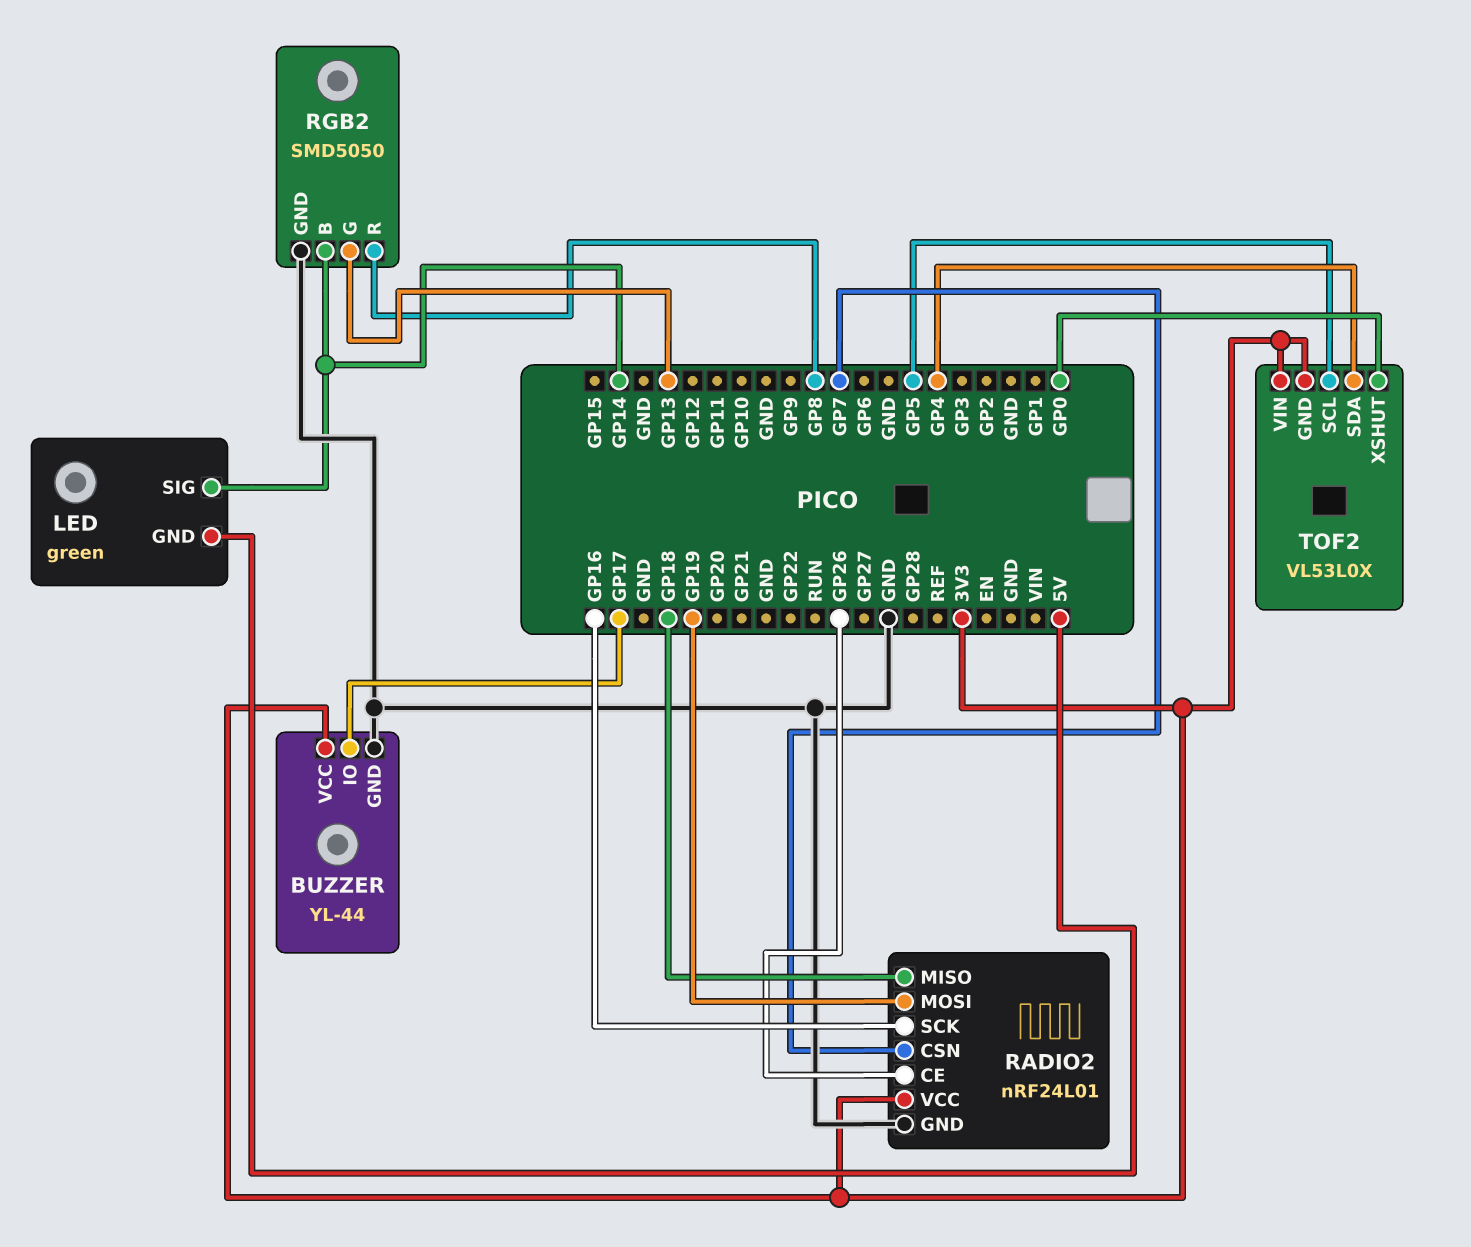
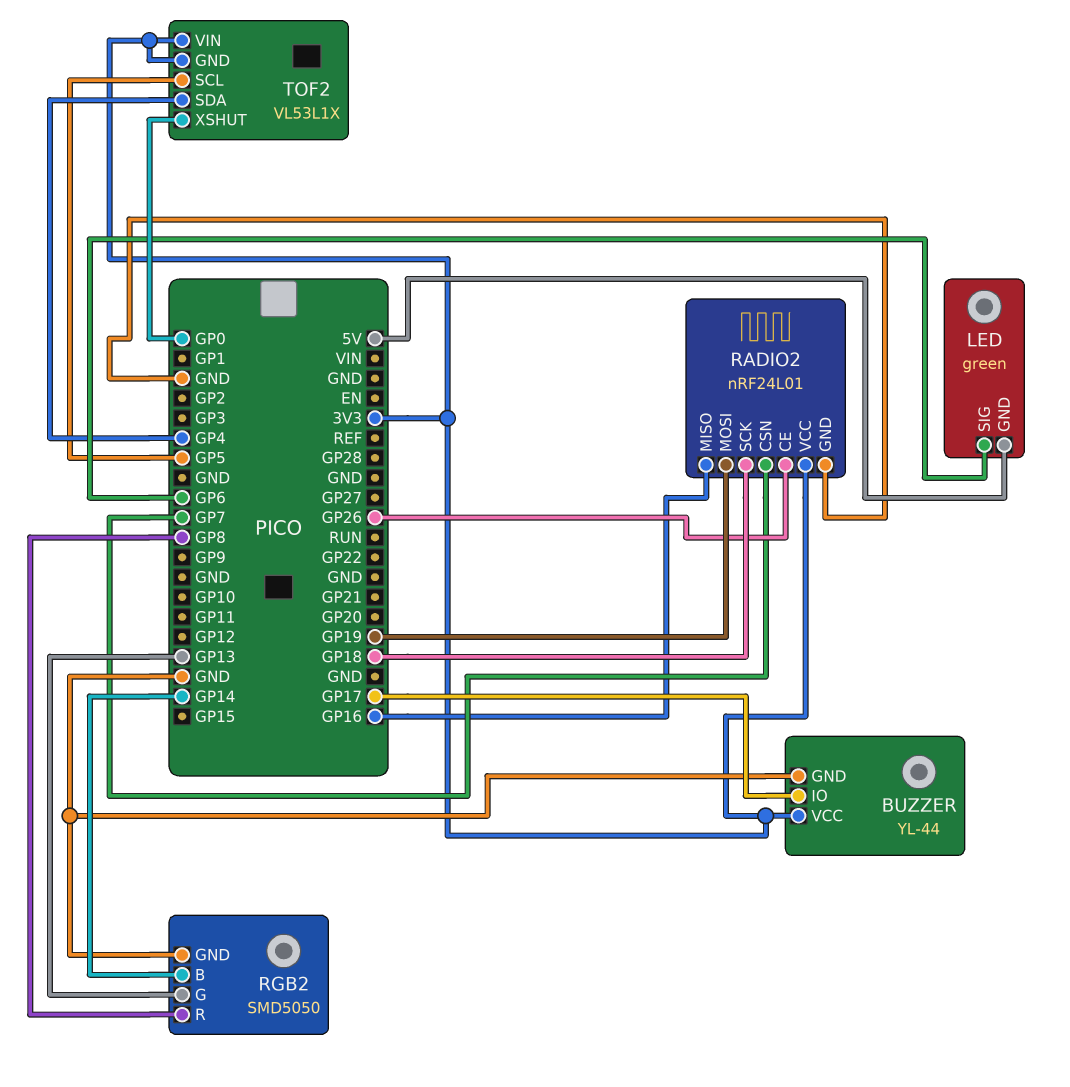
LED pin SIG: GP14 -> GP6
RADIO2 pin MISO: GP18 -> GP16
RADIO2 pin SCK: GP16 -> GP18
TOF2: VL53L0X -> VL53L1X

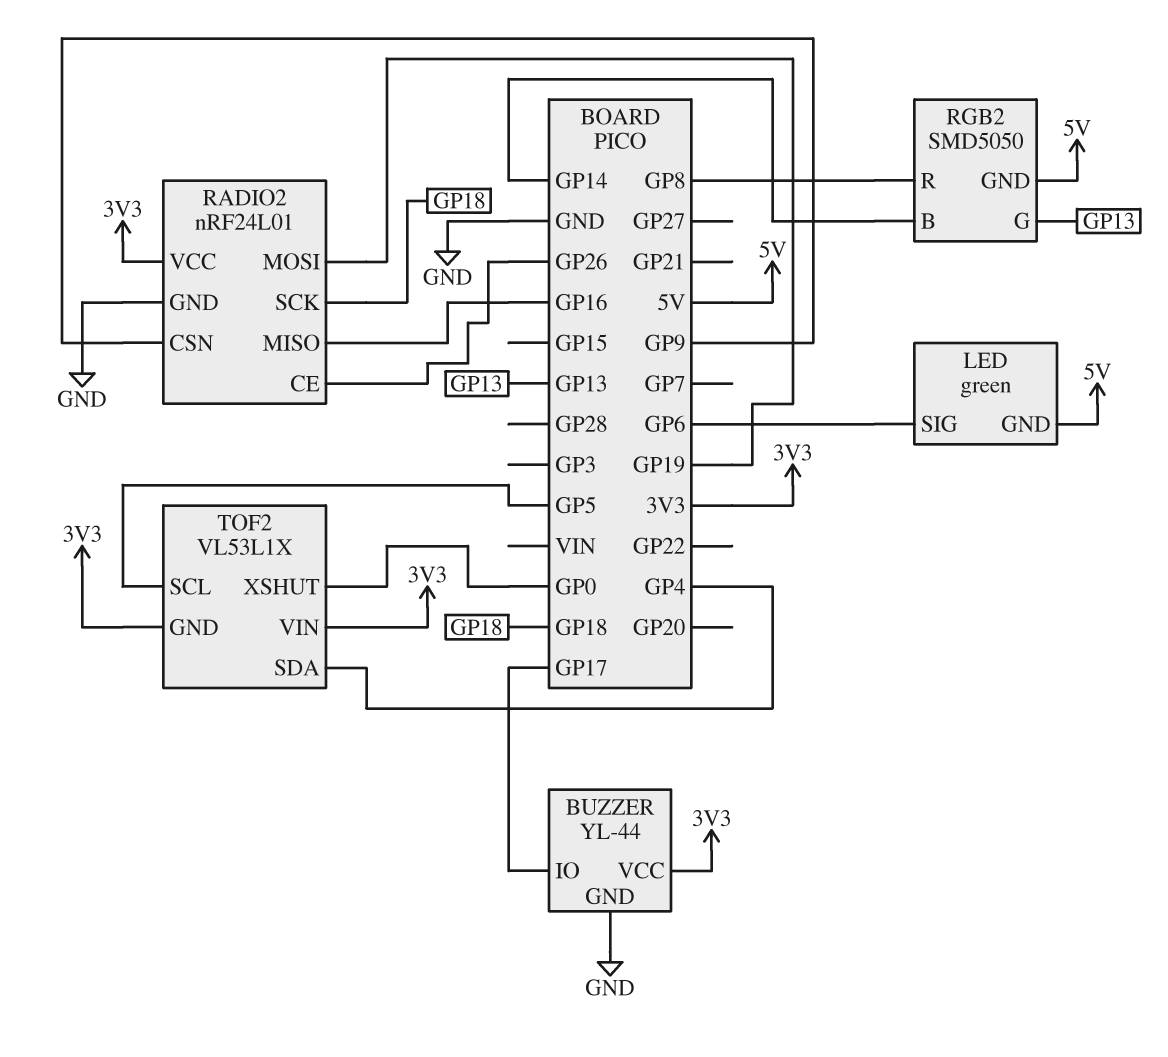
RADIO2 pin CSN: GP7 -> GP9
RGB2 pin GND: GND -> 5V

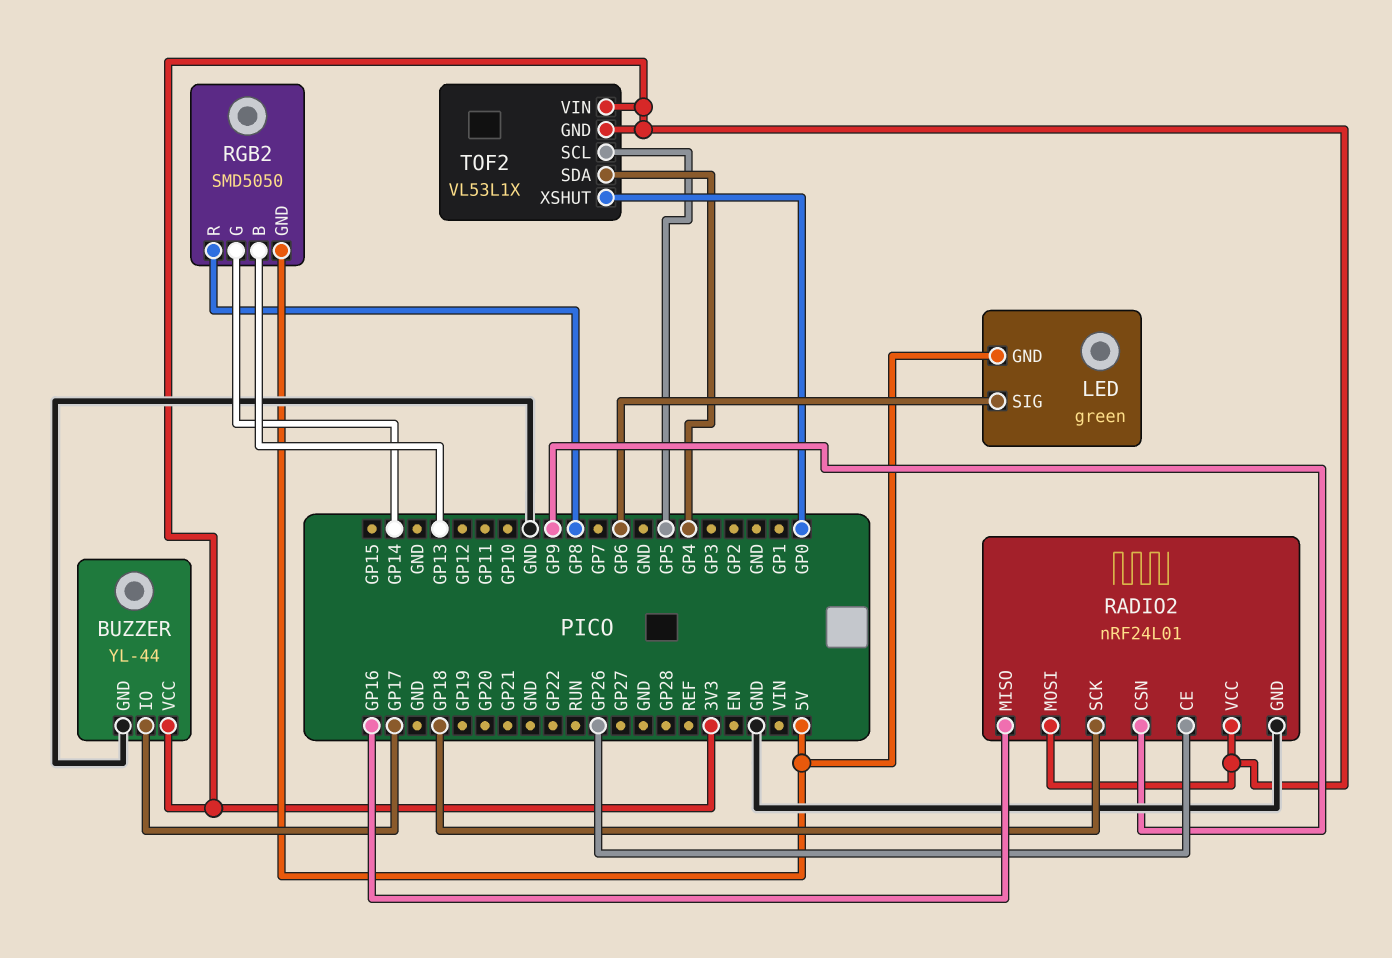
RADIO2 pin MOSI: GP19 -> 3V3
RGB2 pin B: GP14 -> GP13
RGB2 pin G: GP13 -> GP14

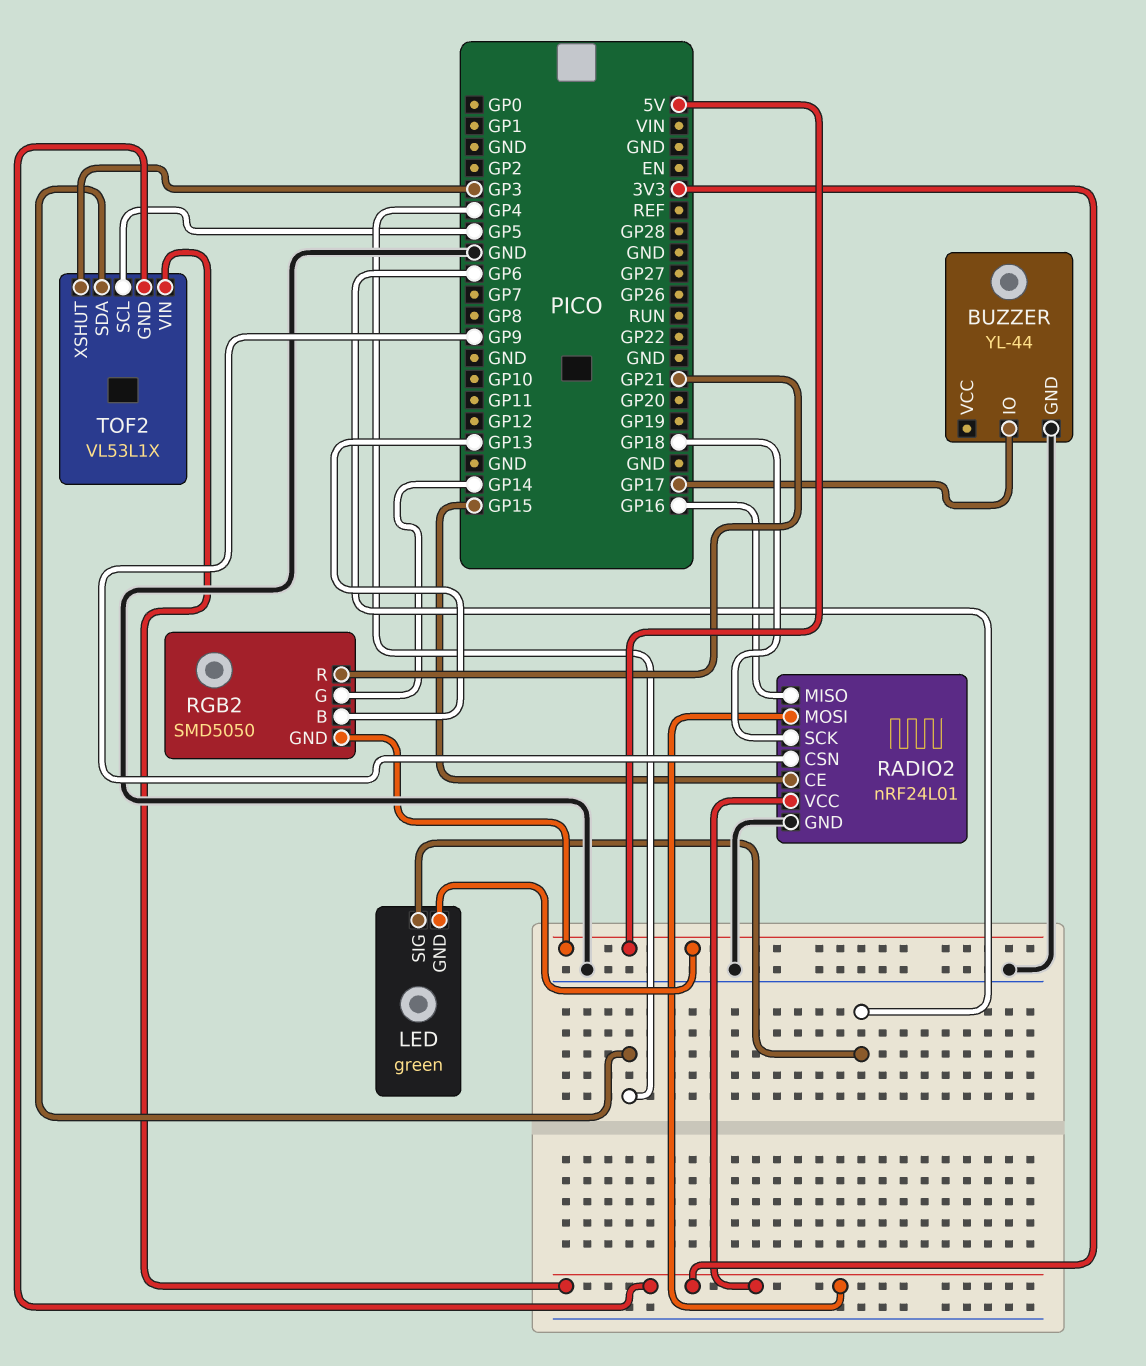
BUZZER pin VCC: 3V3 -> none
RADIO2 pin CE: GP26 -> GP15
RGB2 pin R: GP8 -> GP21
TOF2 pin XSHUT: GP0 -> GP3

